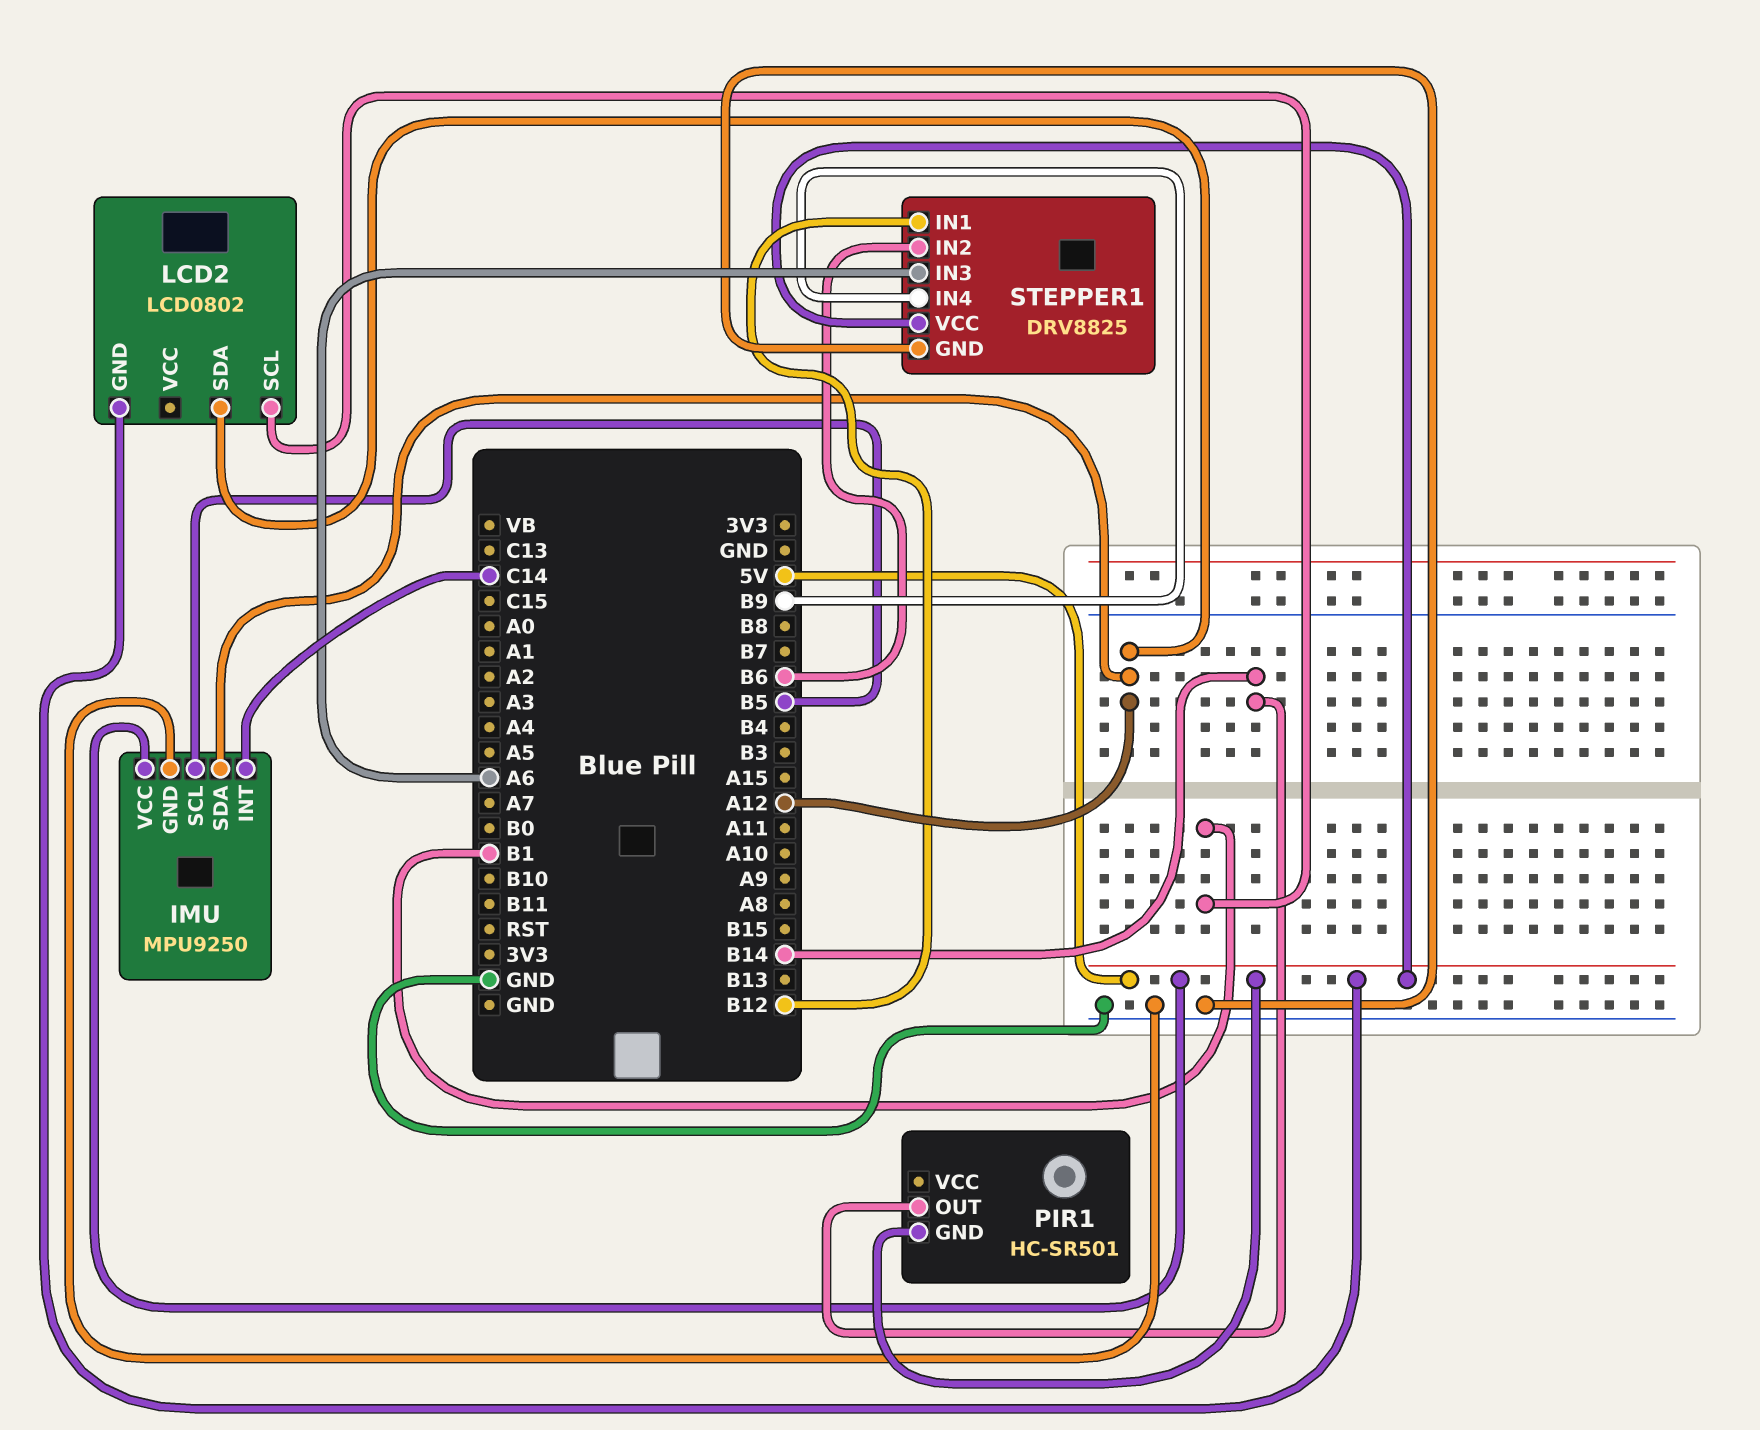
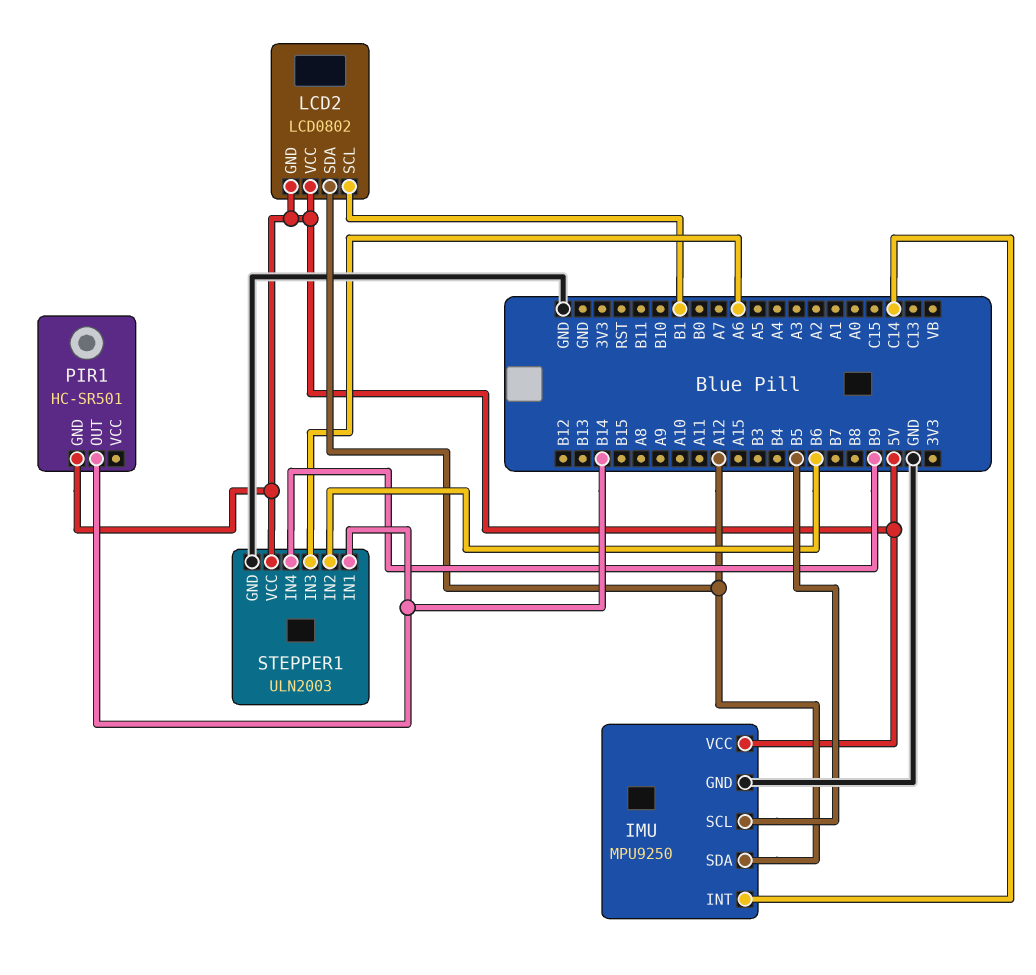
LCD2 pin VCC: none -> 5V
STEPPER1: DRV8825 -> ULN2003
STEPPER1 pin IN1: B12 -> B14

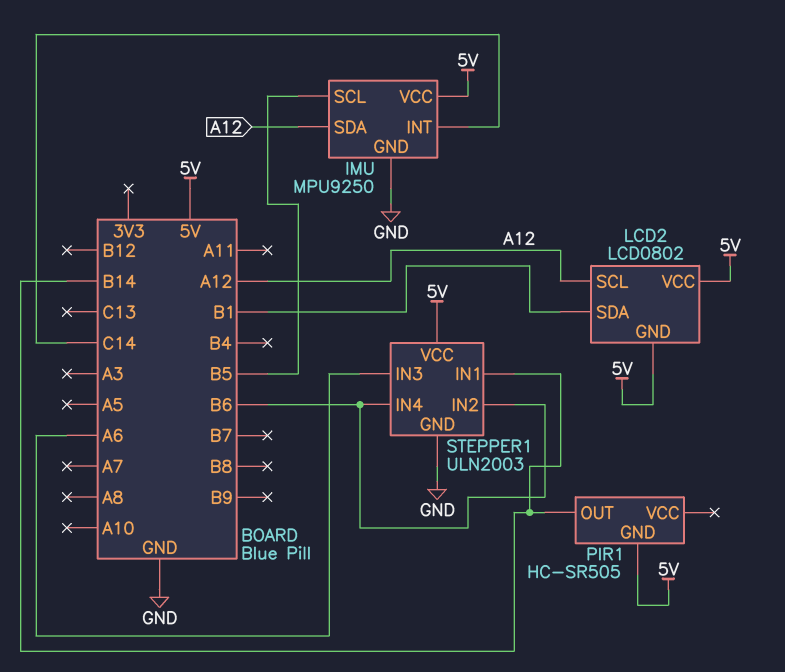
LCD2 pin SCL: B1 -> A12
LCD2 pin SDA: A12 -> B1
PIR1: HC-SR501 -> HC-SR505
STEPPER1 pin IN4: B9 -> B6

